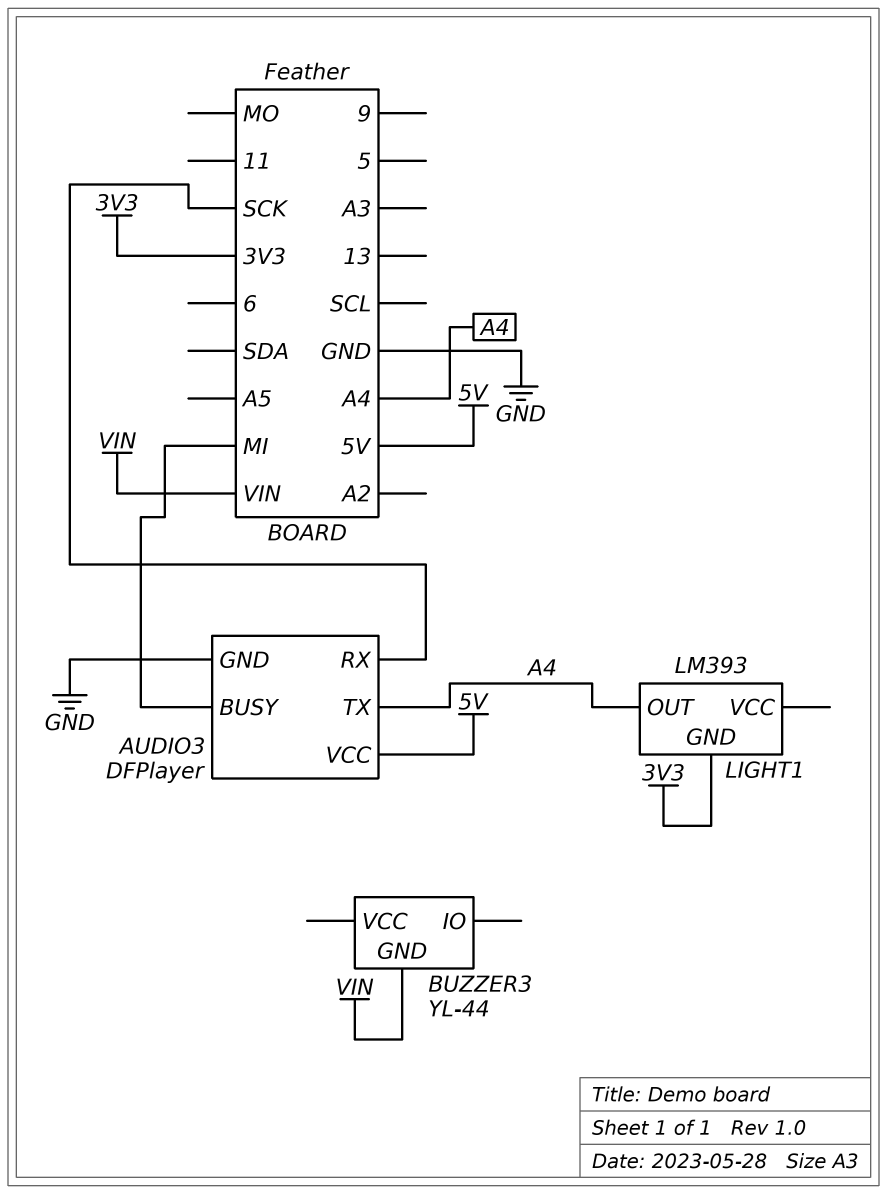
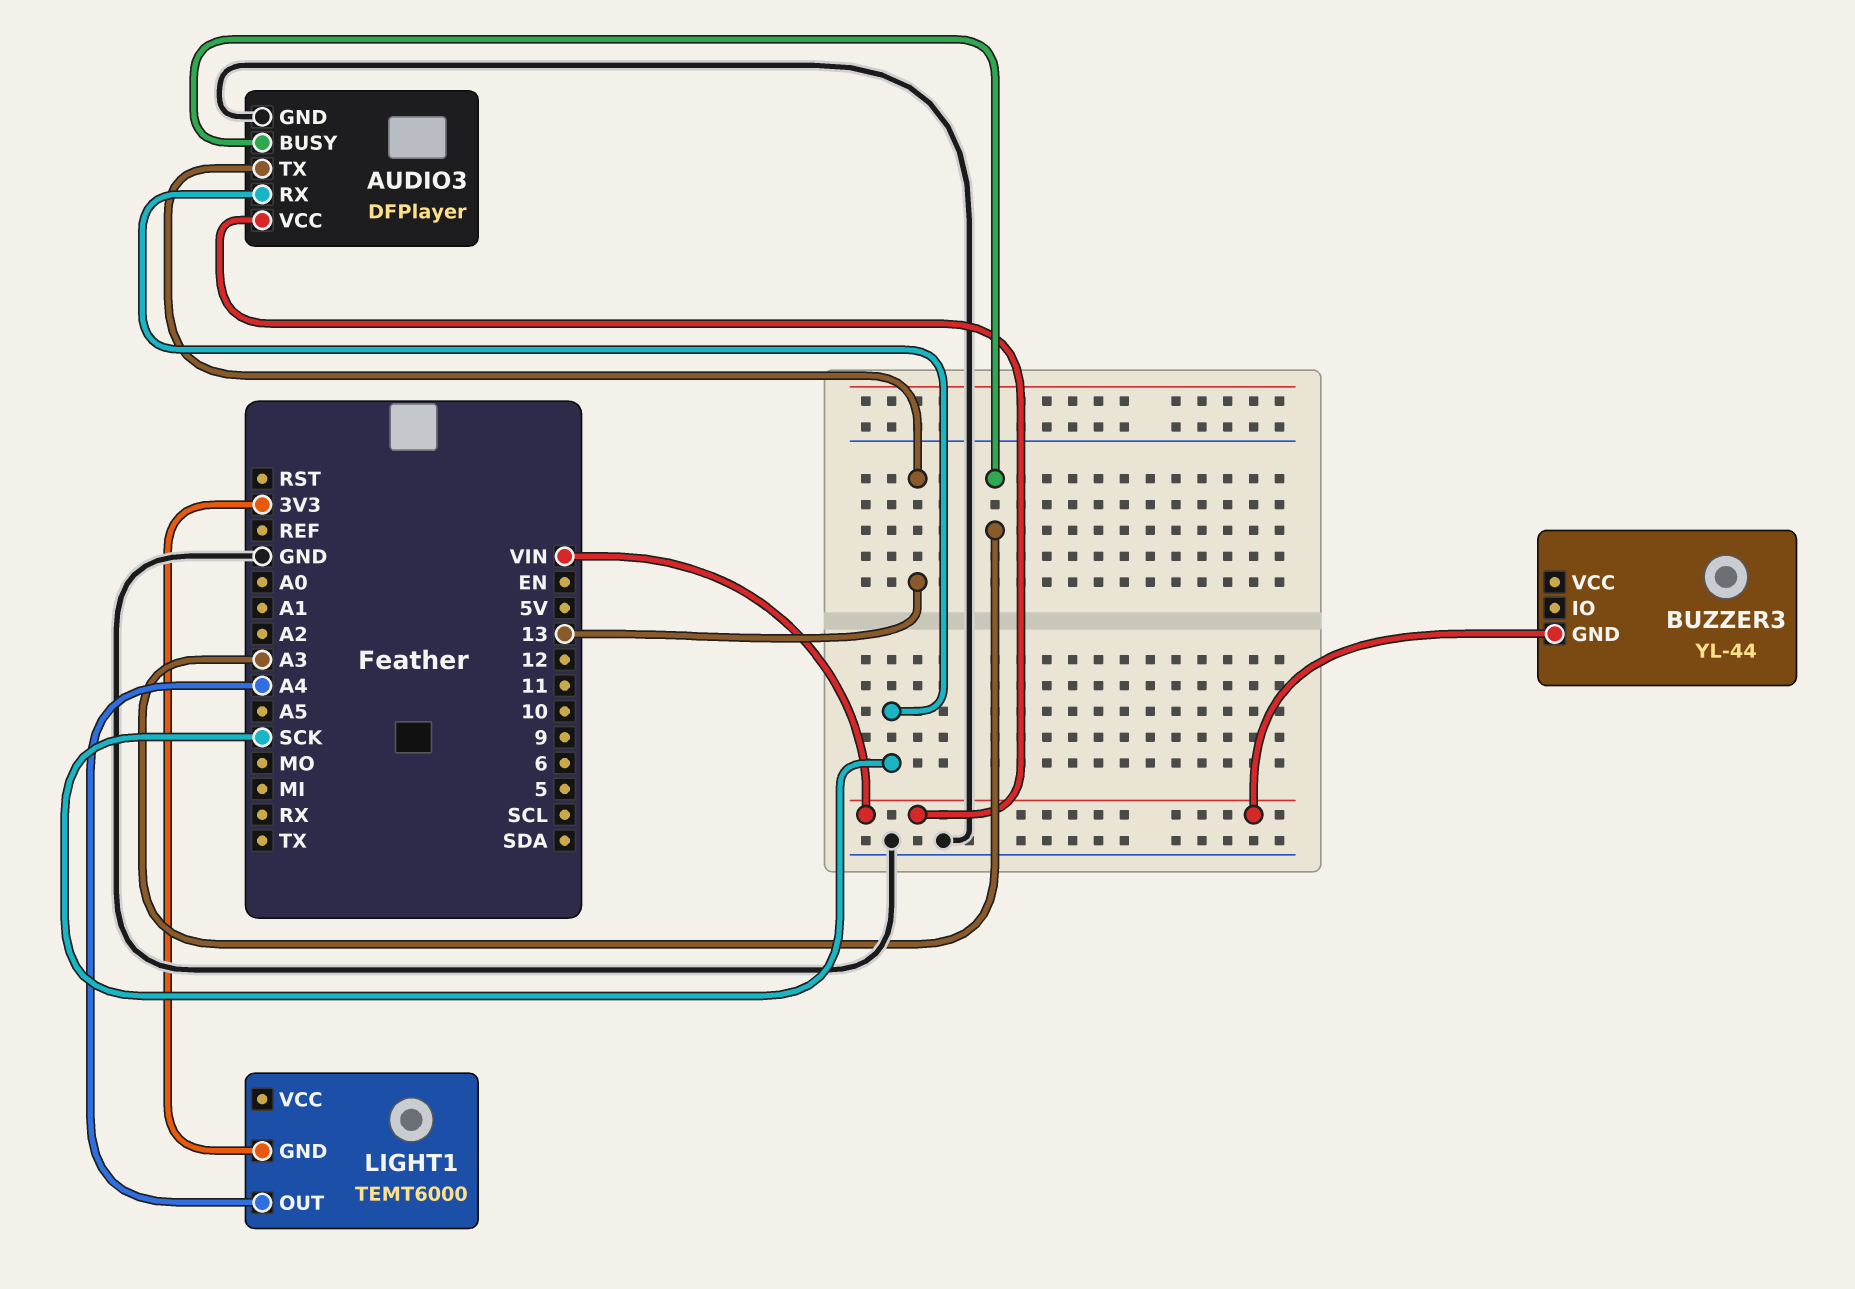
AUDIO3 pin BUSY: MI -> A3
AUDIO3 pin TX: A4 -> 13
AUDIO3 pin VCC: 5V -> VIN
LIGHT1: LM393 -> TEMT6000

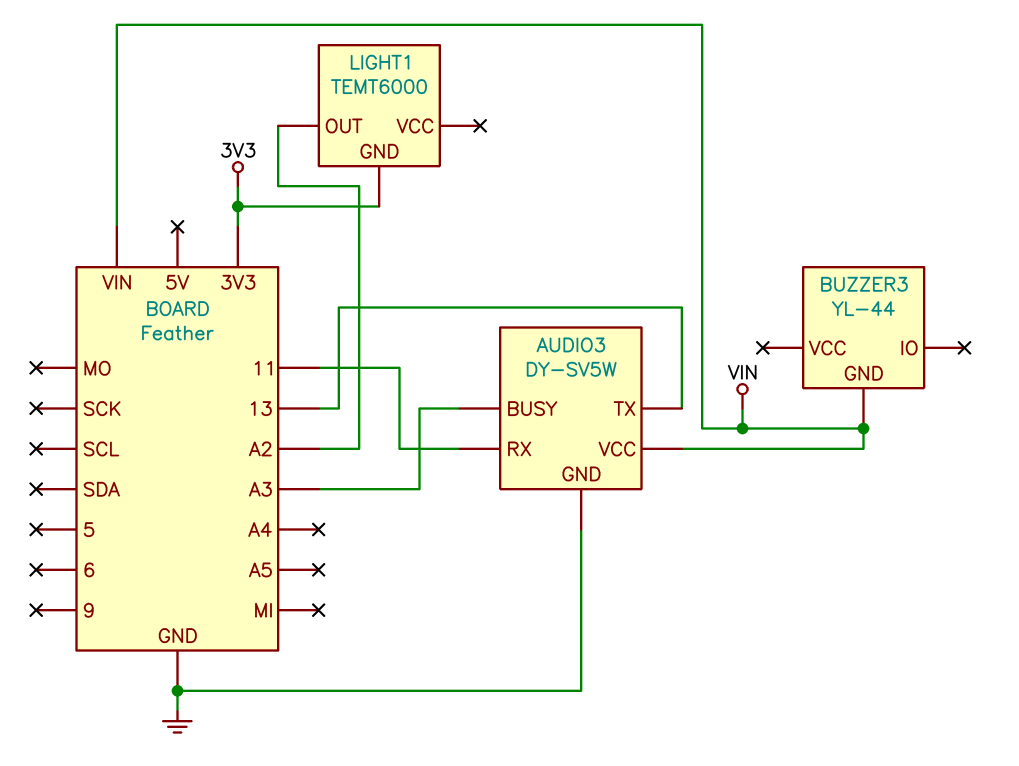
AUDIO3: DFPlayer -> DY-SV5W
AUDIO3 pin RX: SCK -> 11
LIGHT1 pin OUT: A4 -> A2

